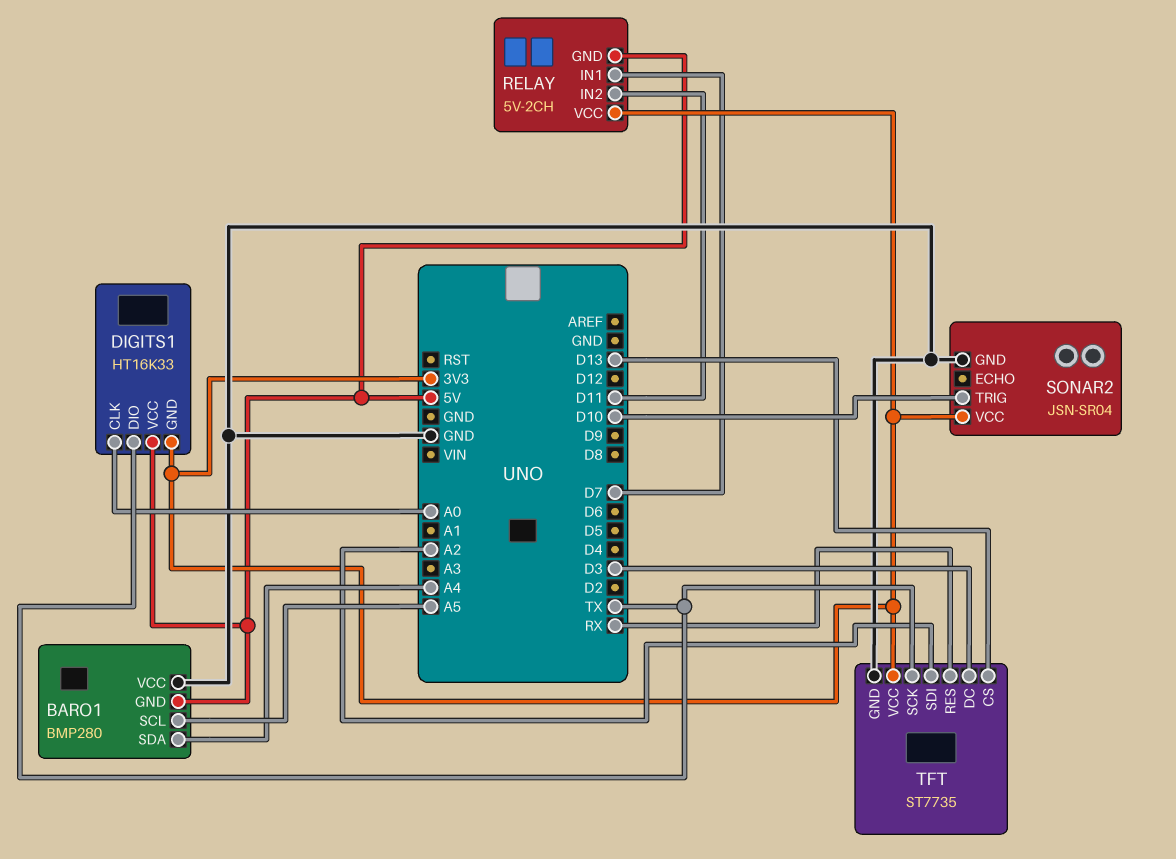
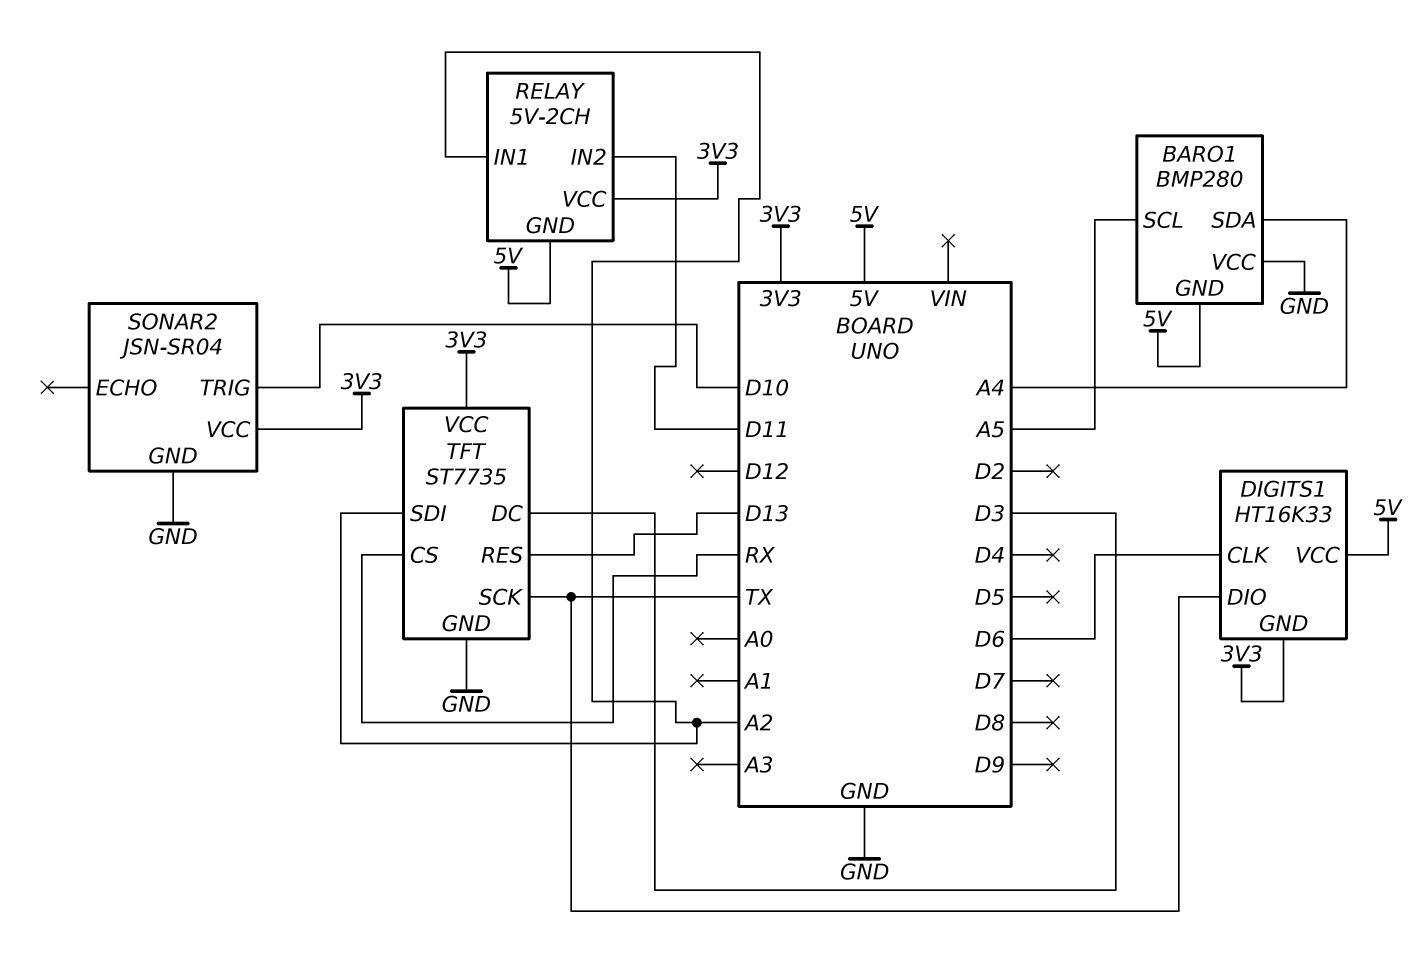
DIGITS1 pin CLK: A0 -> D6
RELAY pin IN1: D7 -> A2
TFT pin CS: D13 -> RX
TFT pin RES: RX -> D13

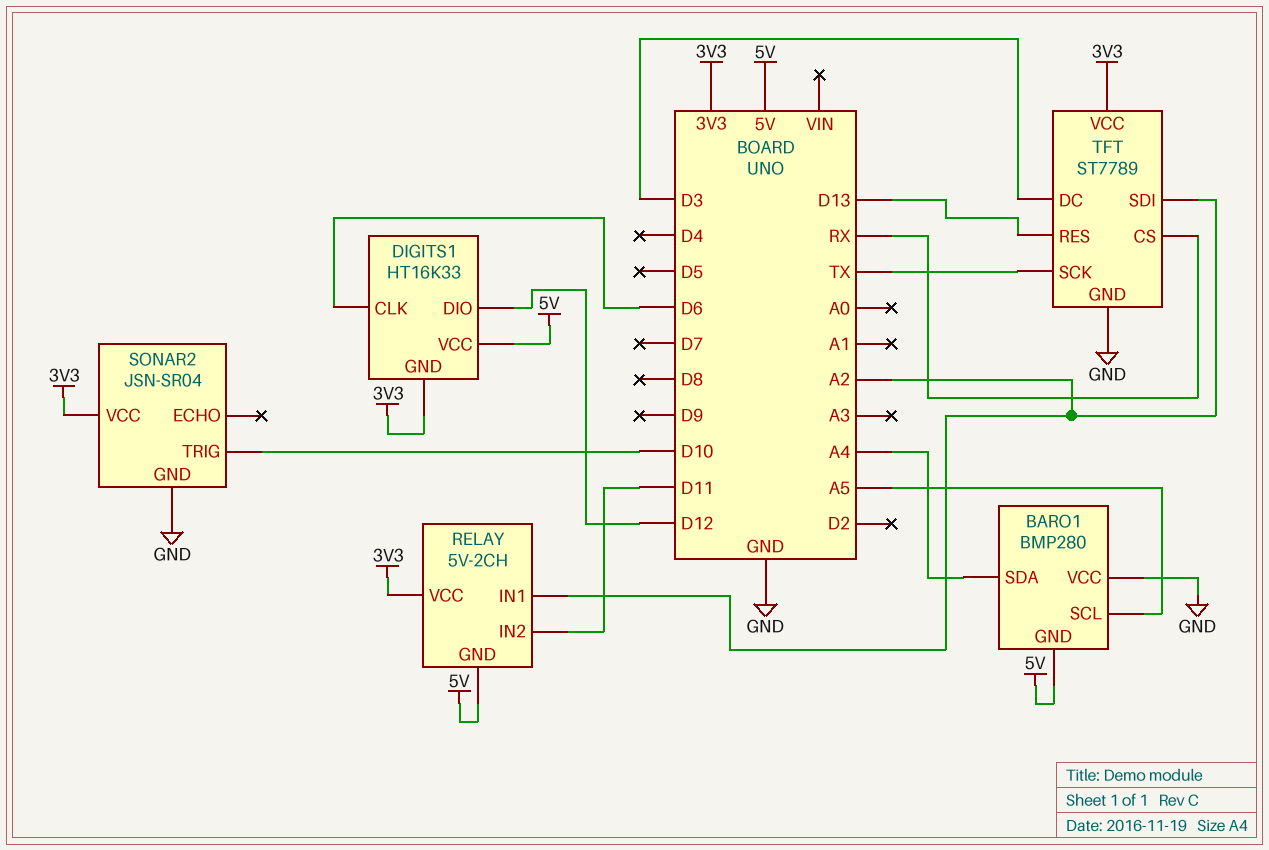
DIGITS1 pin DIO: TX -> D12
TFT: ST7735 -> ST7789

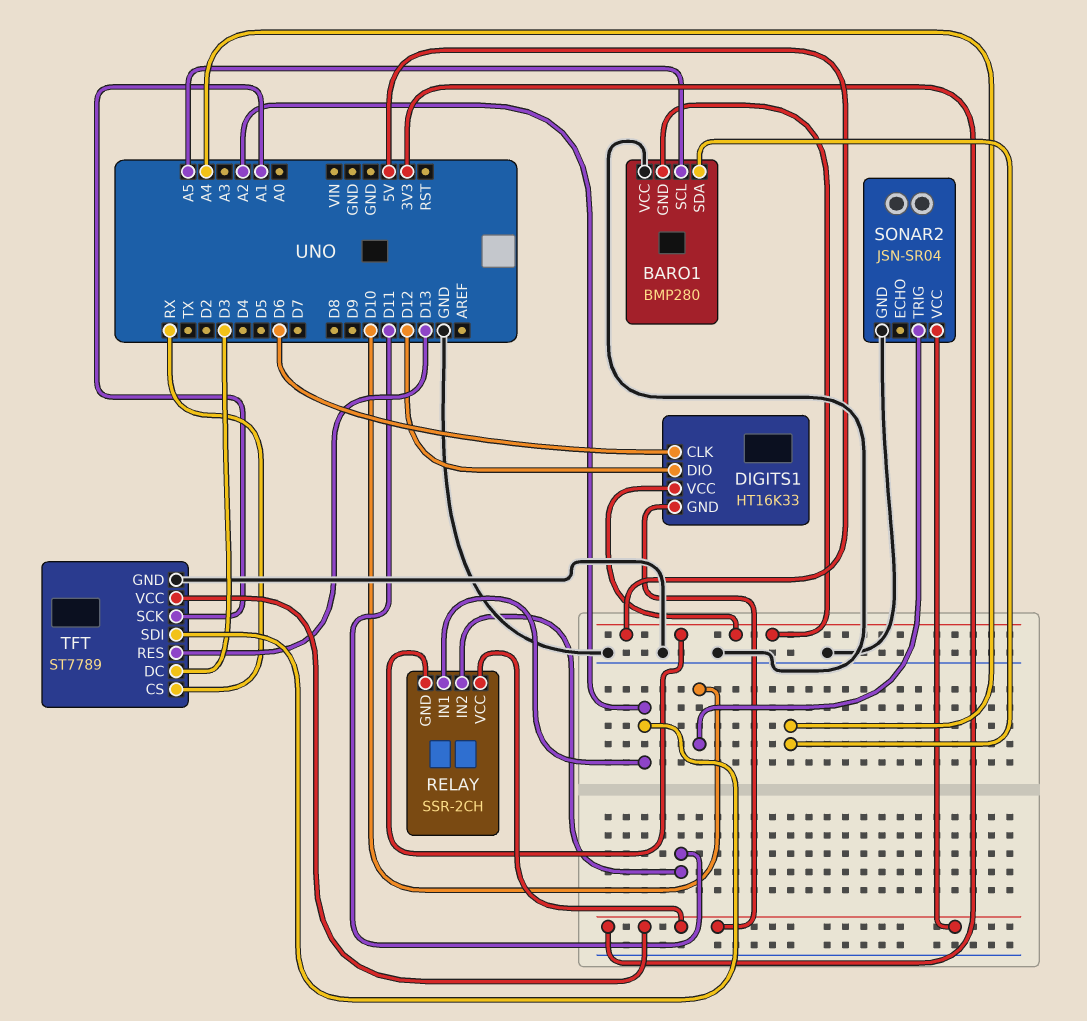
RELAY: 5V-2CH -> SSR-2CH
TFT pin SCK: TX -> A1

